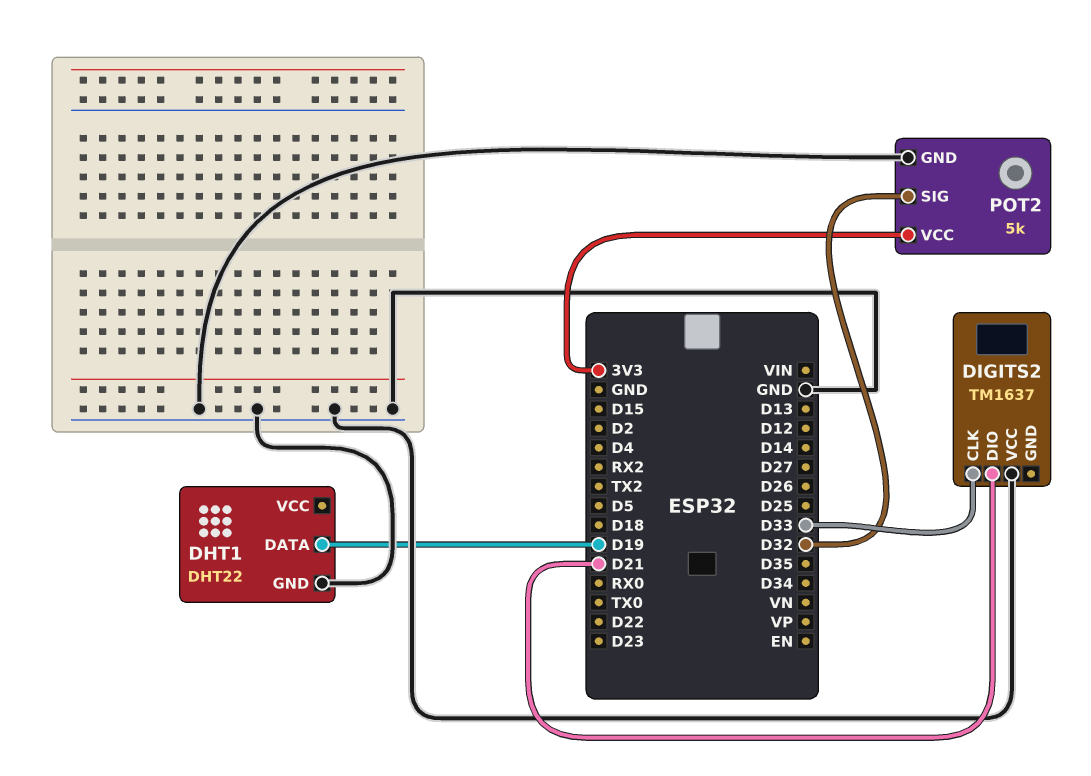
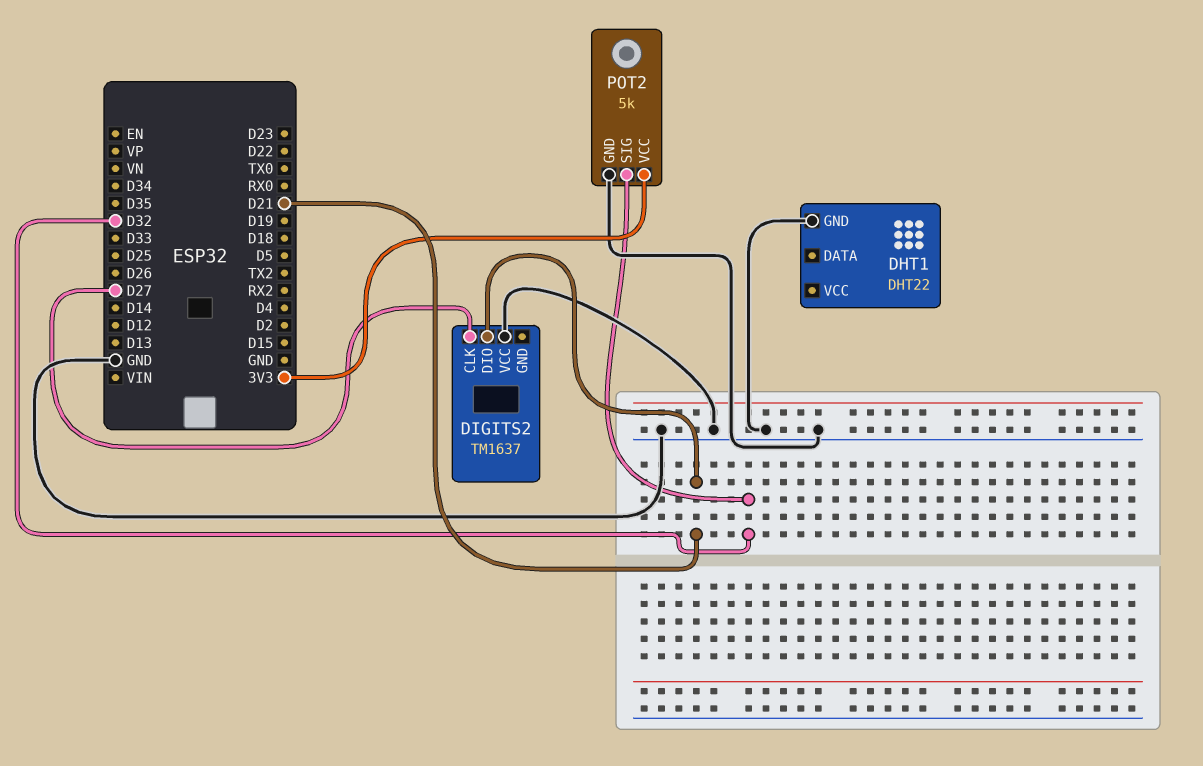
DHT1 pin DATA: D19 -> none
DIGITS2 pin CLK: D33 -> D27

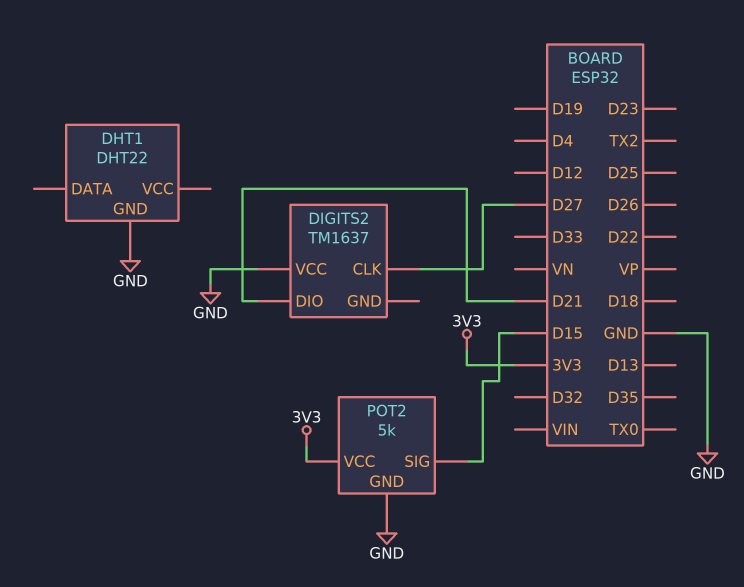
POT2 pin SIG: D32 -> D15

